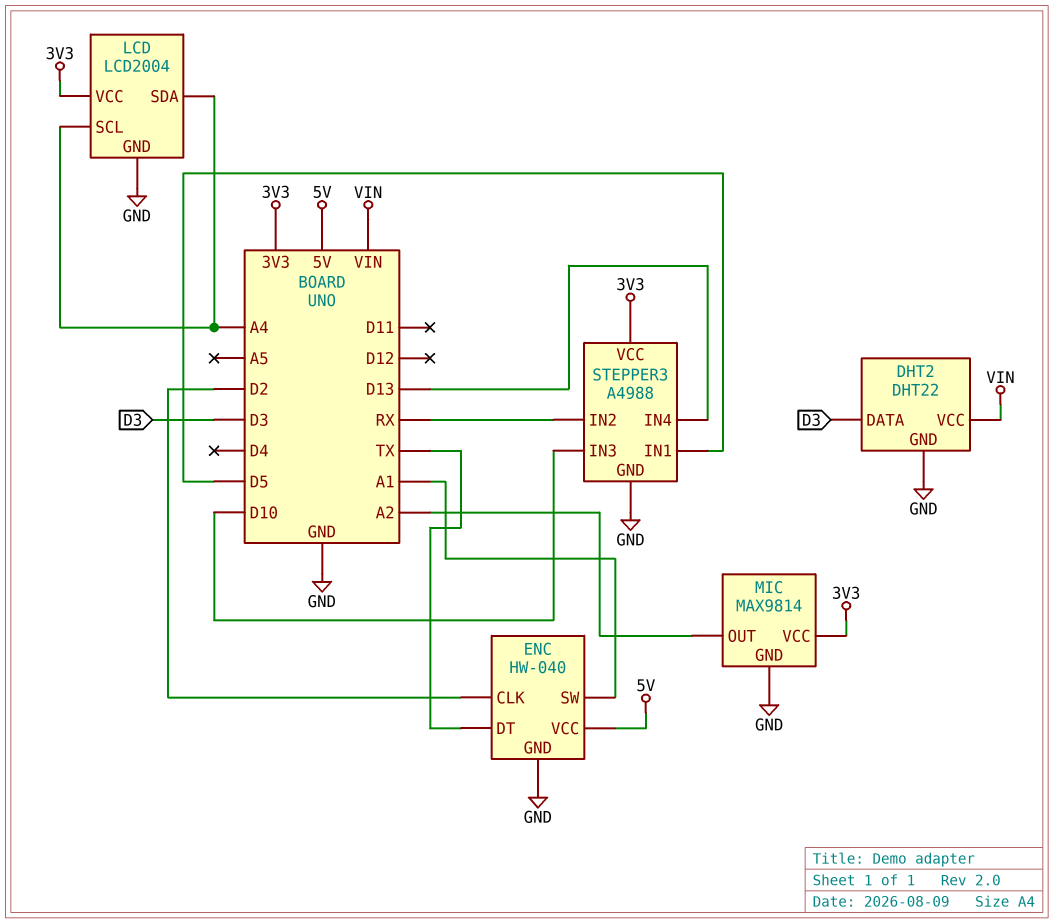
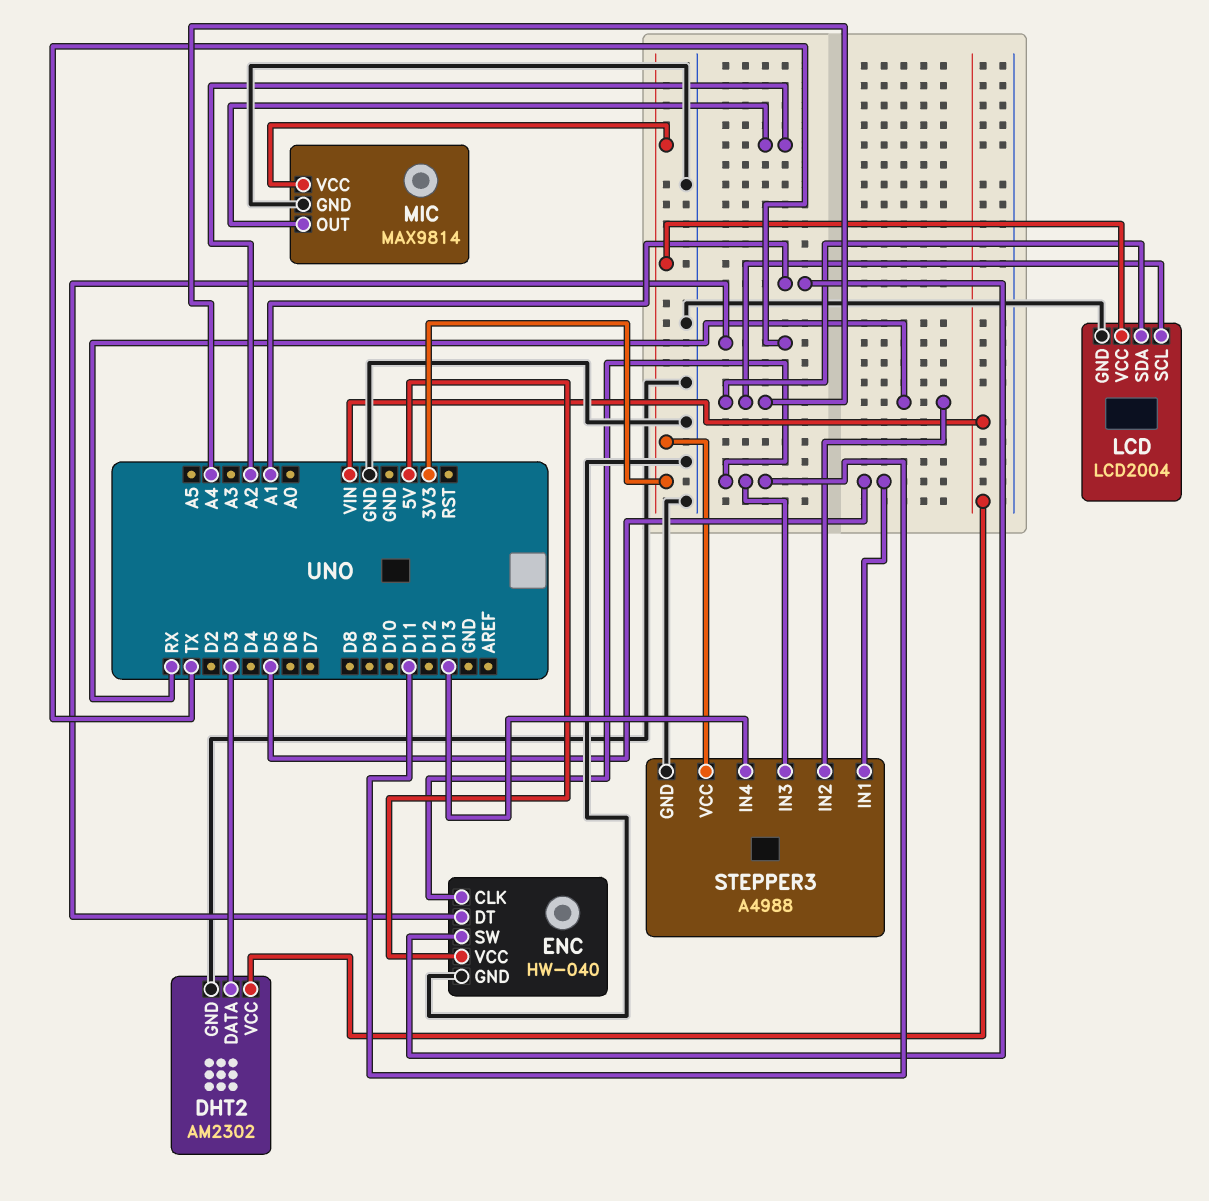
DHT2: DHT22 -> AM2302
ENC pin CLK: D2 -> D11
STEPPER3 pin IN3: D10 -> D11

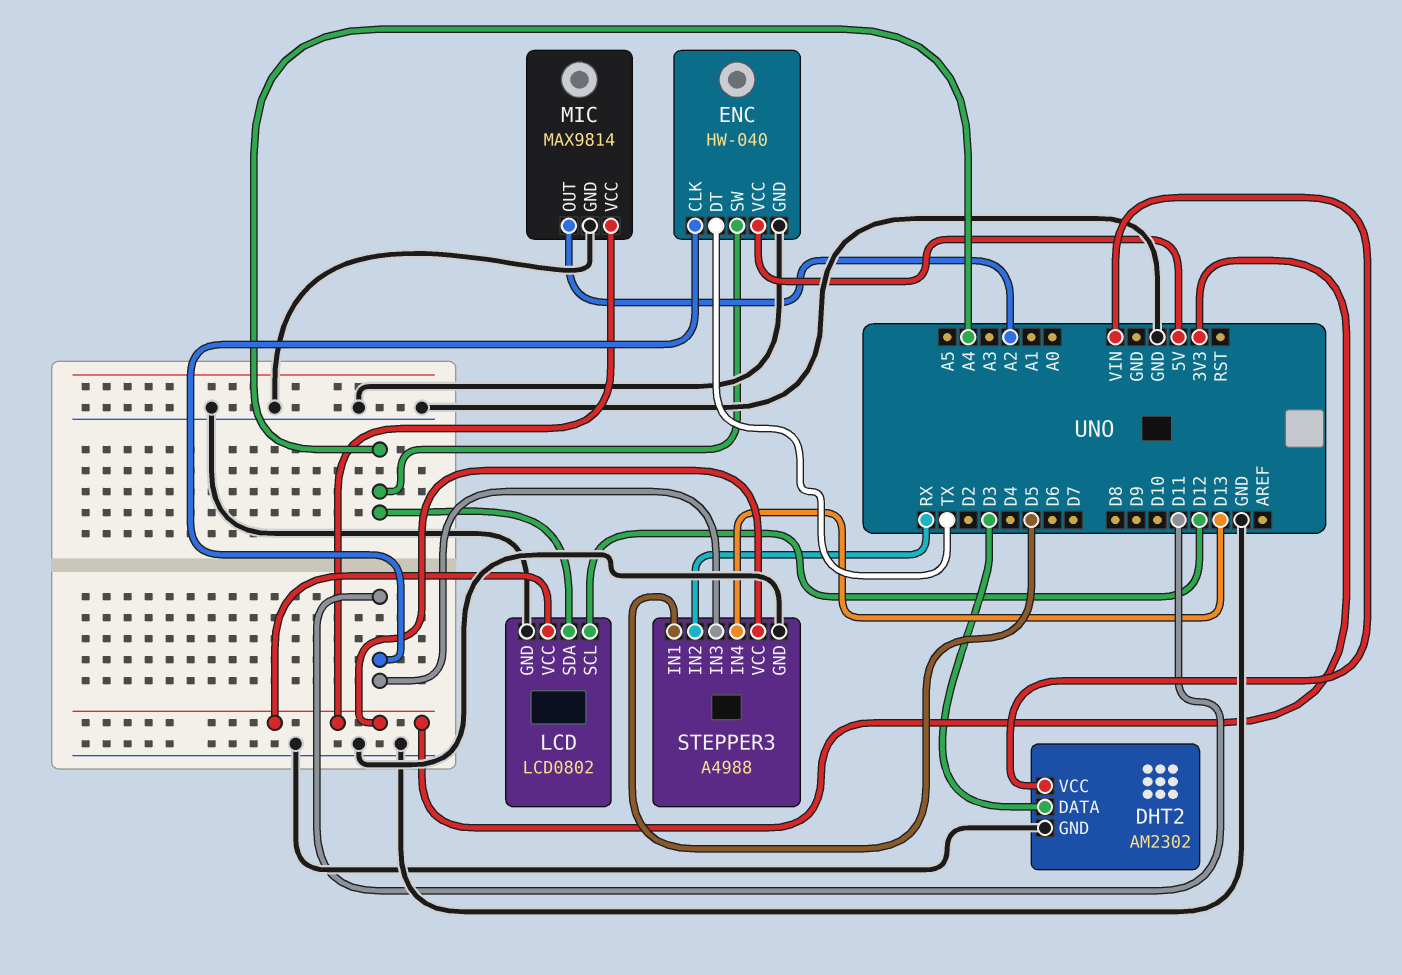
ENC pin SW: A1 -> A4
LCD: LCD2004 -> LCD0802
LCD pin SCL: A4 -> D12

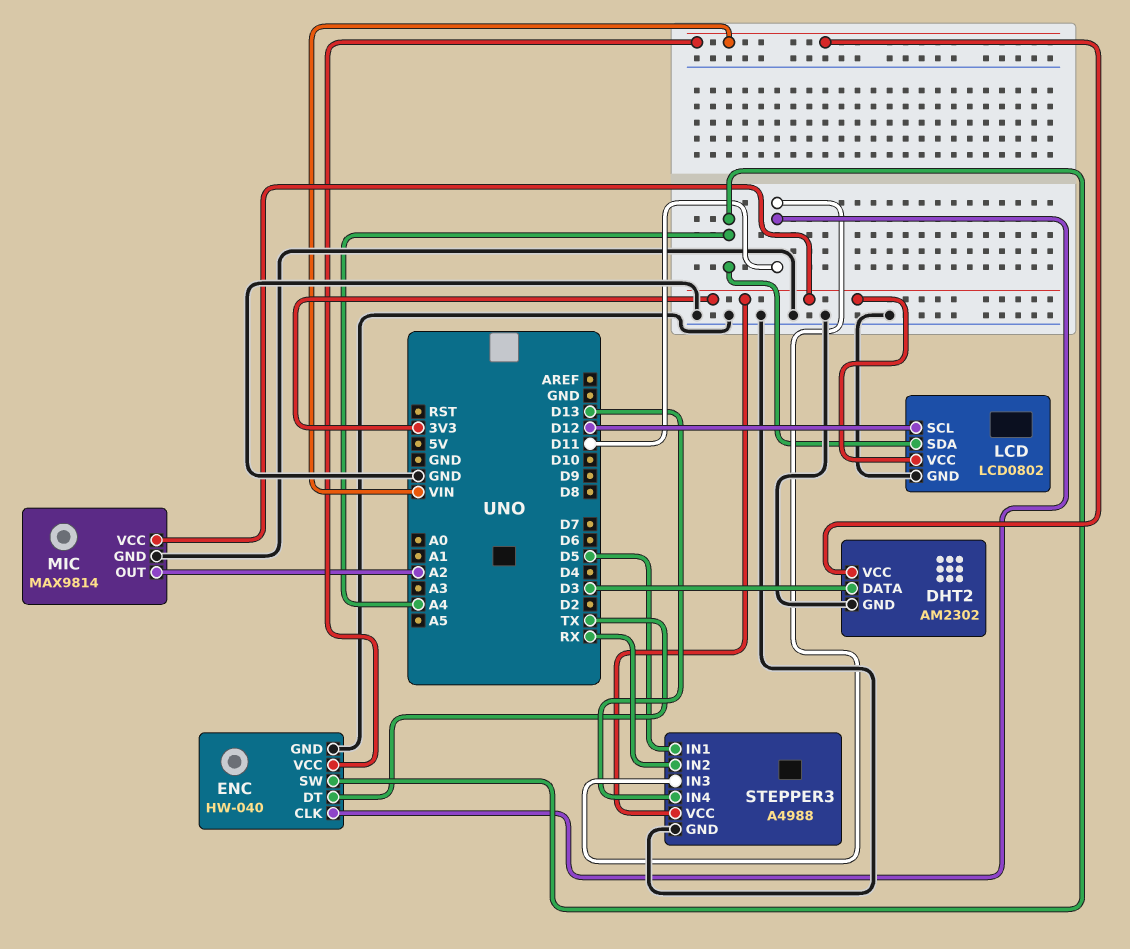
ENC pin VCC: 5V -> VIN

